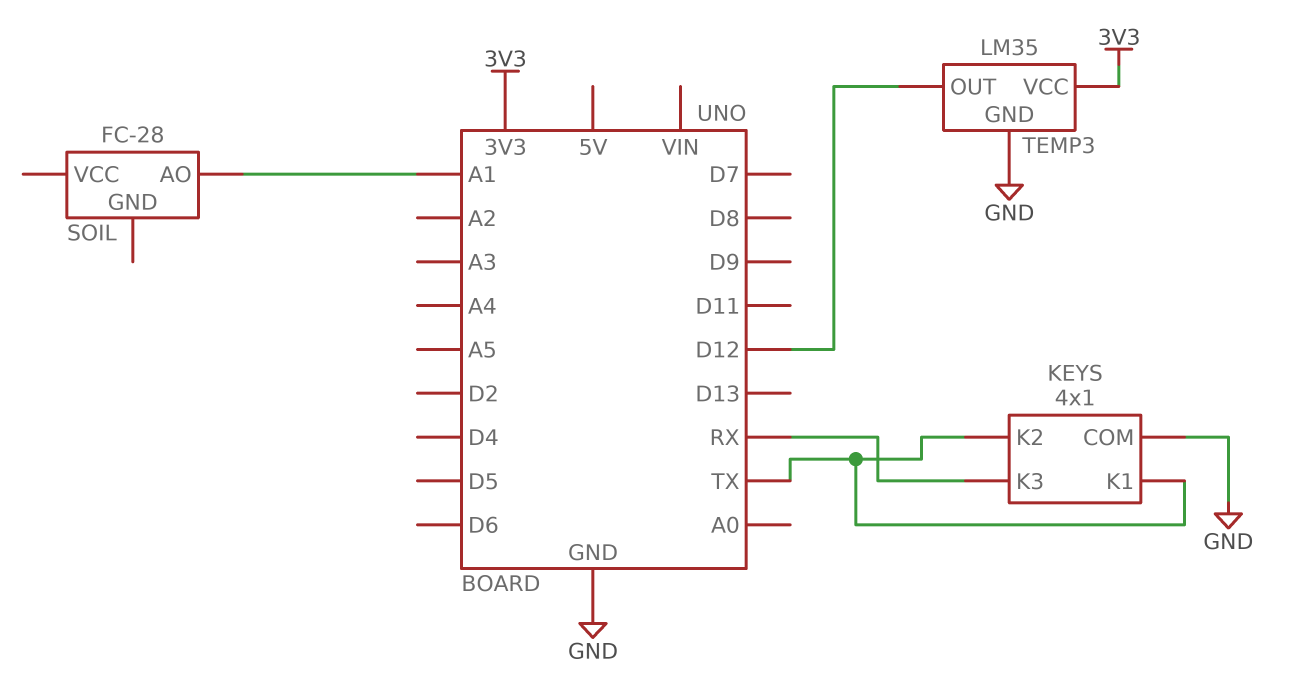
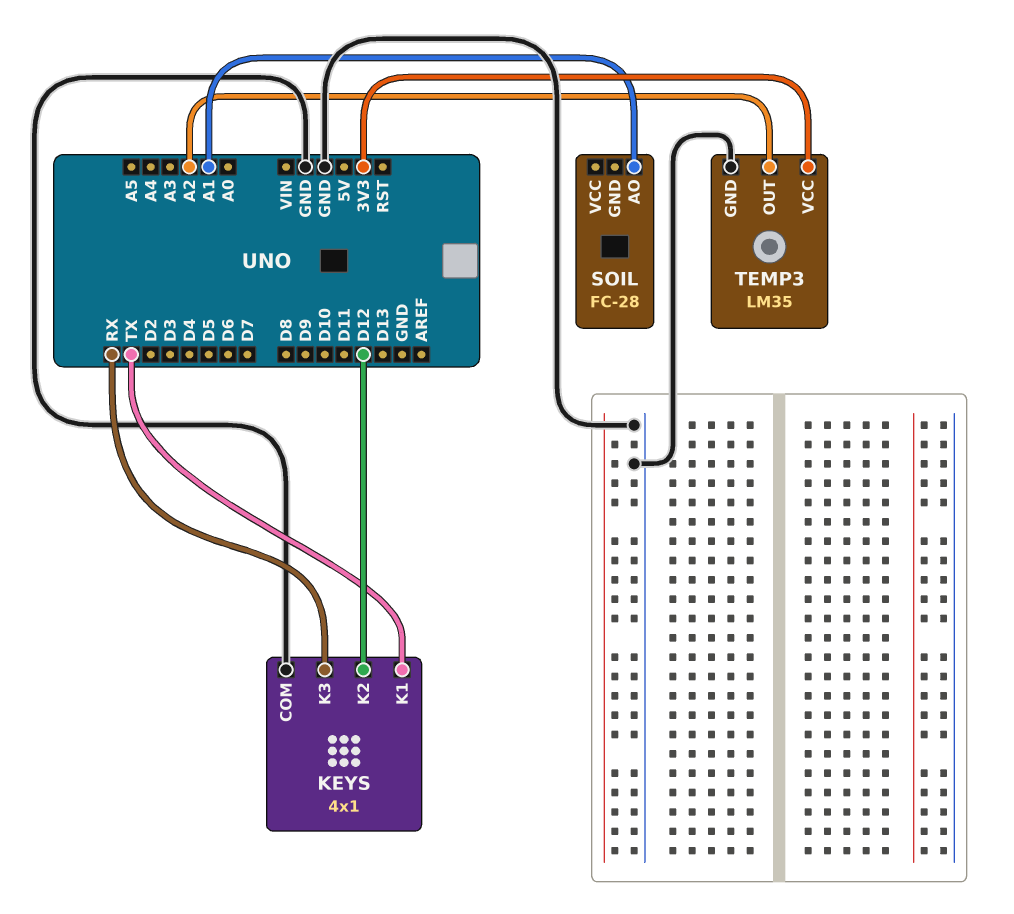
KEYS pin K2: TX -> D12
TEMP3 pin OUT: D12 -> A2

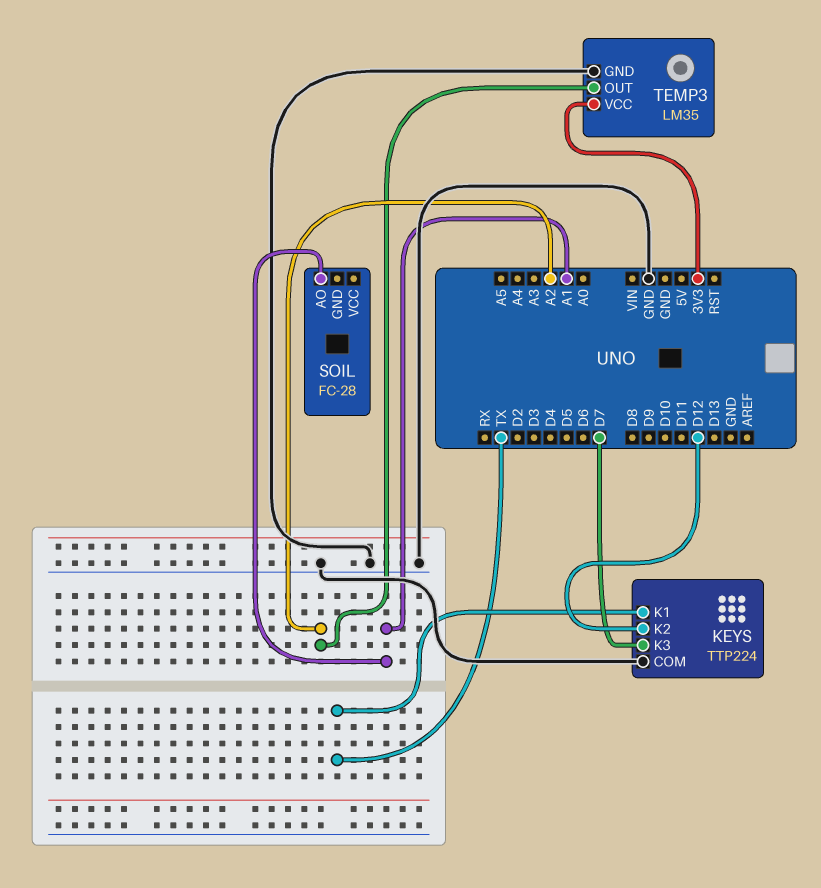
KEYS: 4x1 -> TTP224
KEYS pin K3: RX -> D7

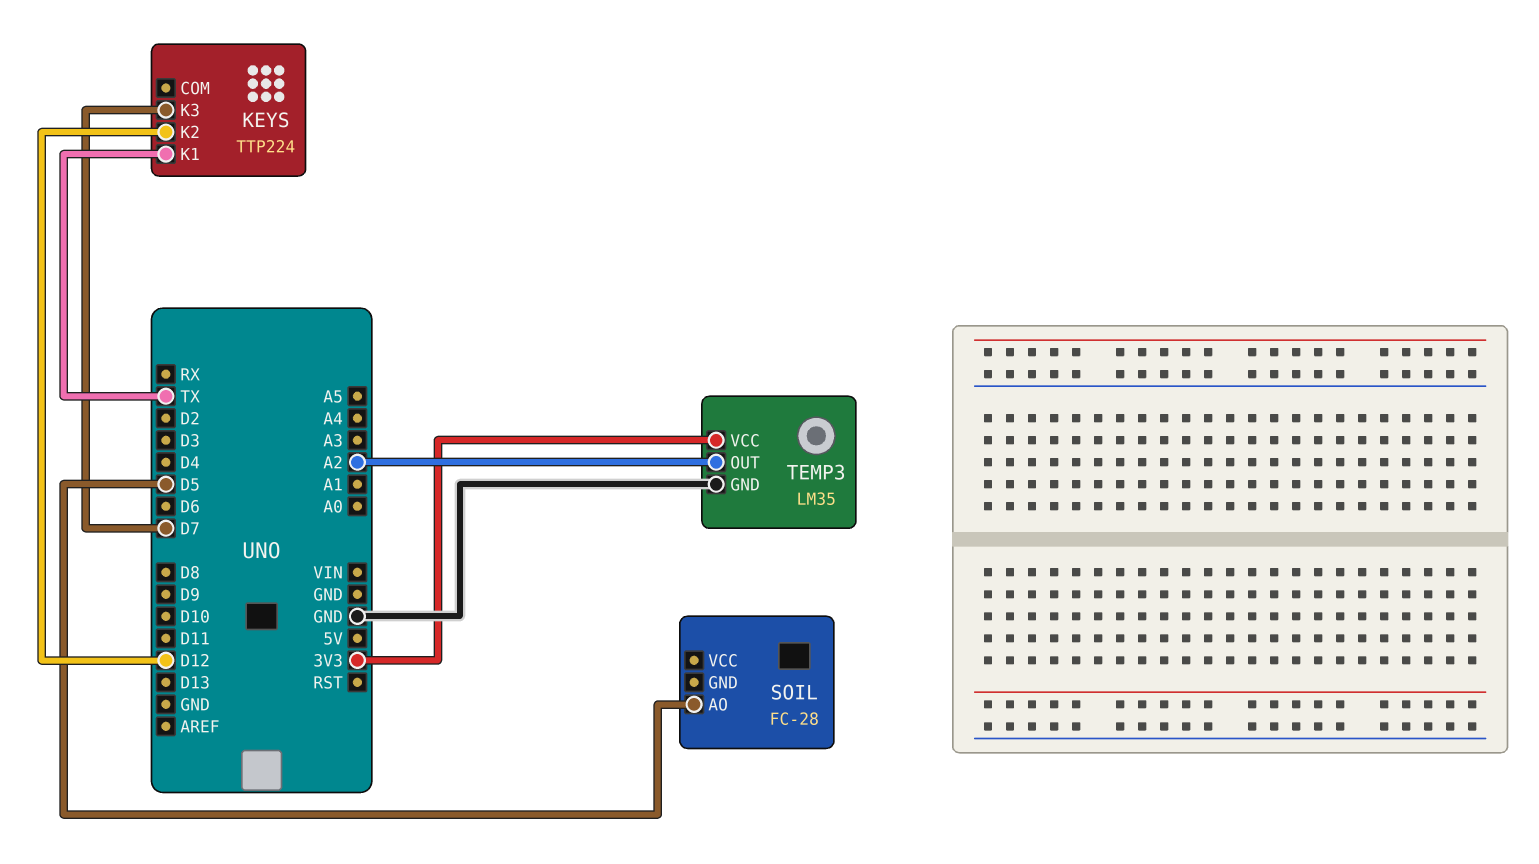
KEYS pin COM: GND -> none
SOIL pin AO: A1 -> D5

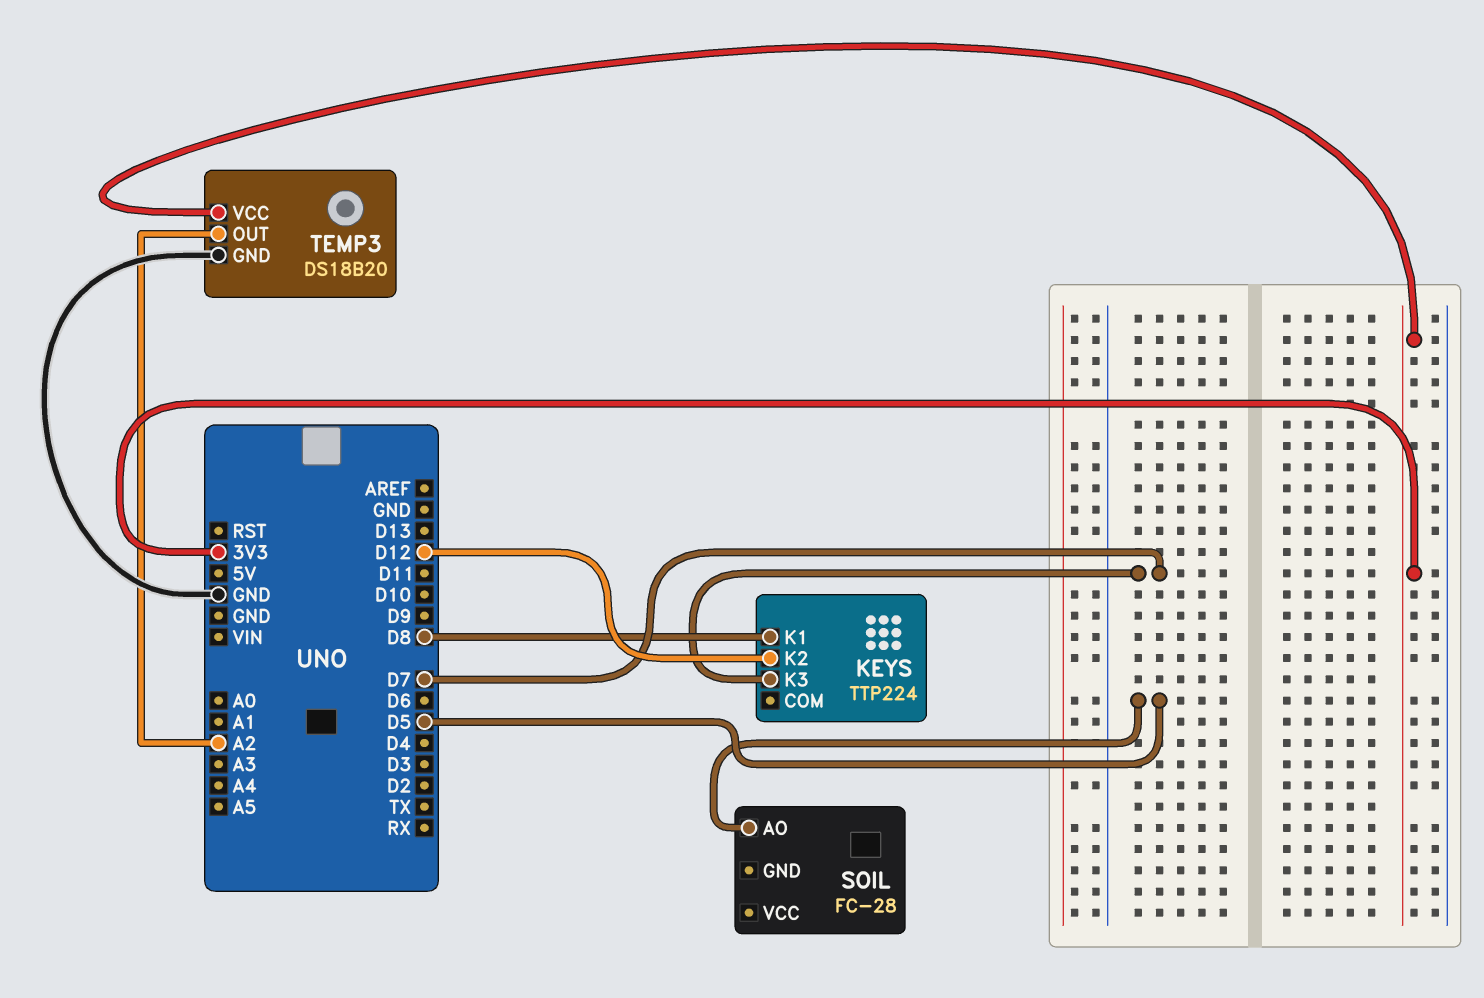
KEYS pin K1: TX -> D8
TEMP3: LM35 -> DS18B20

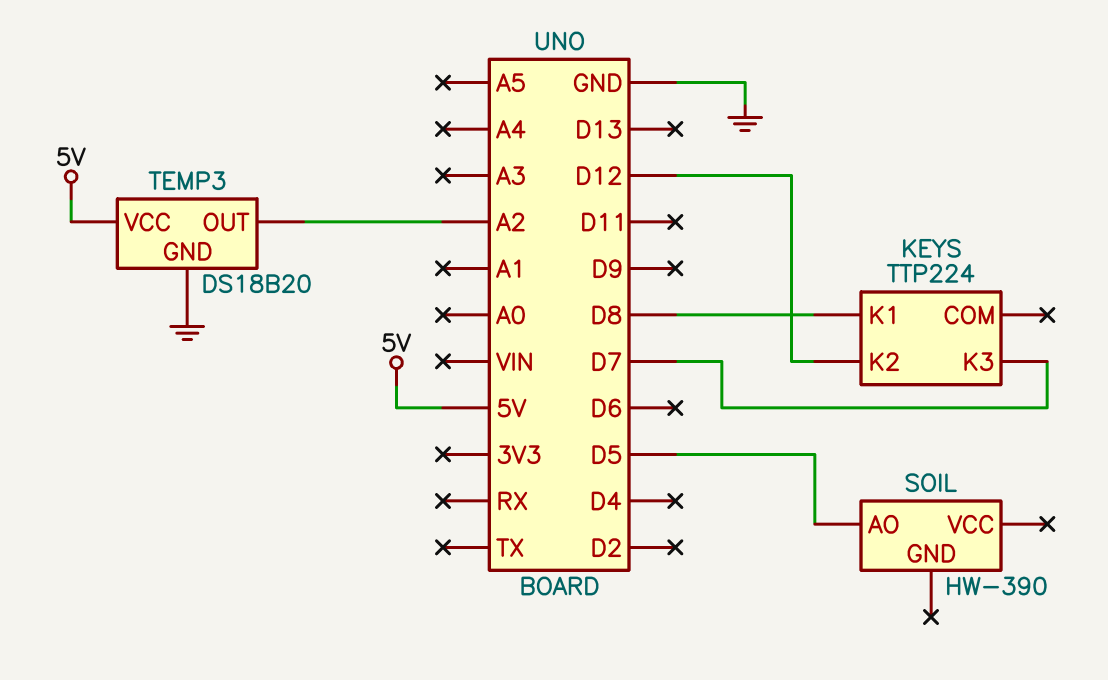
SOIL: FC-28 -> HW-390
TEMP3 pin VCC: 3V3 -> 5V

